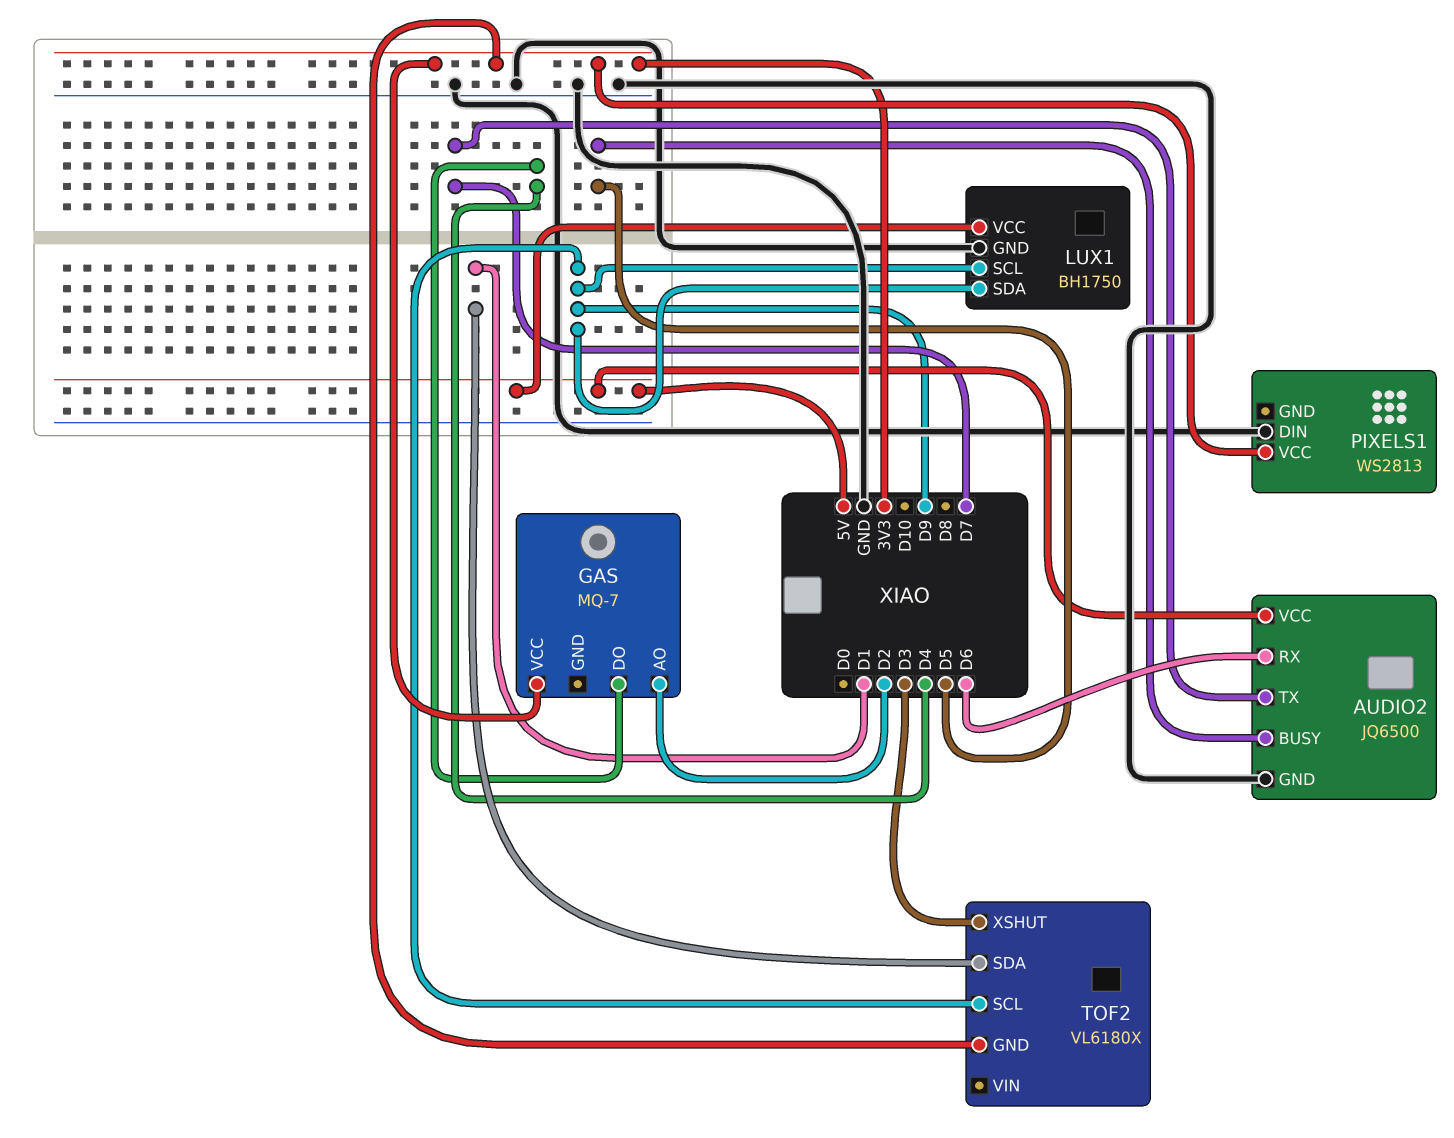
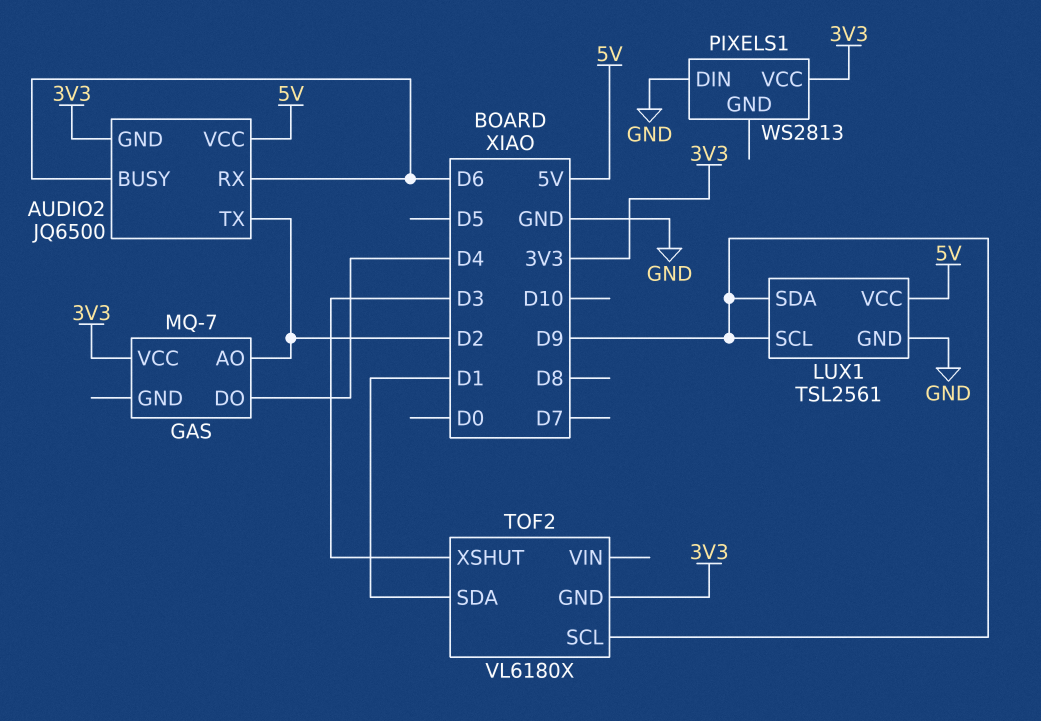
AUDIO2 pin BUSY: D5 -> D6
AUDIO2 pin GND: GND -> 3V3
AUDIO2 pin TX: D7 -> D2
LUX1: BH1750 -> TSL2561

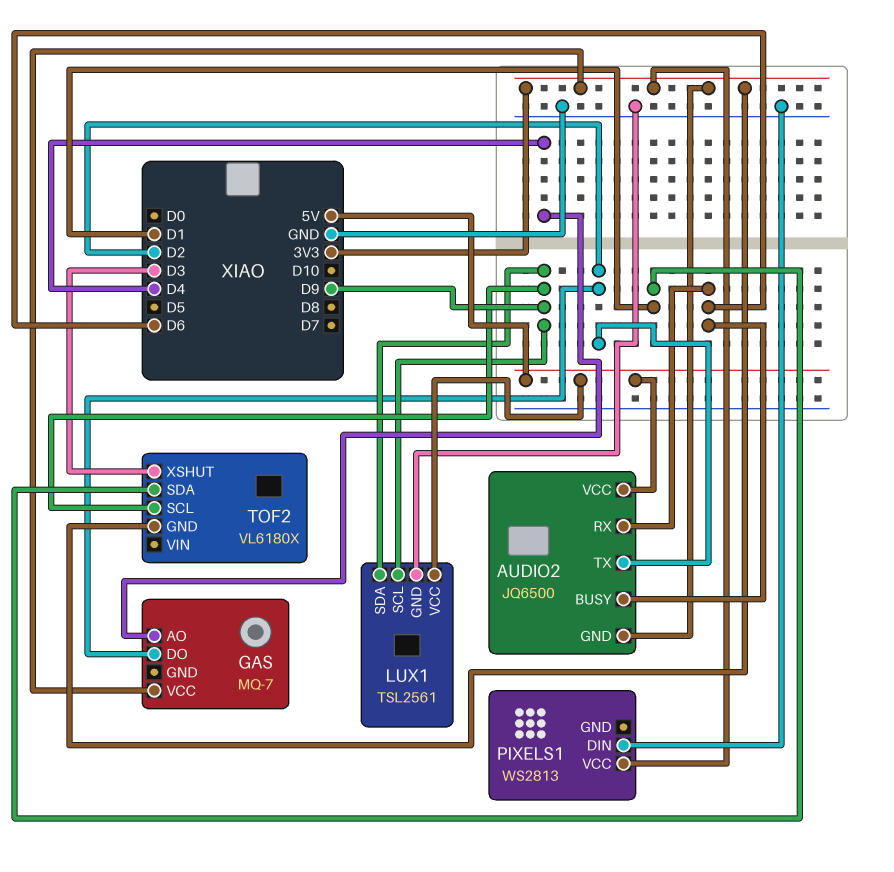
GAS pin AO: D2 -> D4
GAS pin DO: D4 -> D2

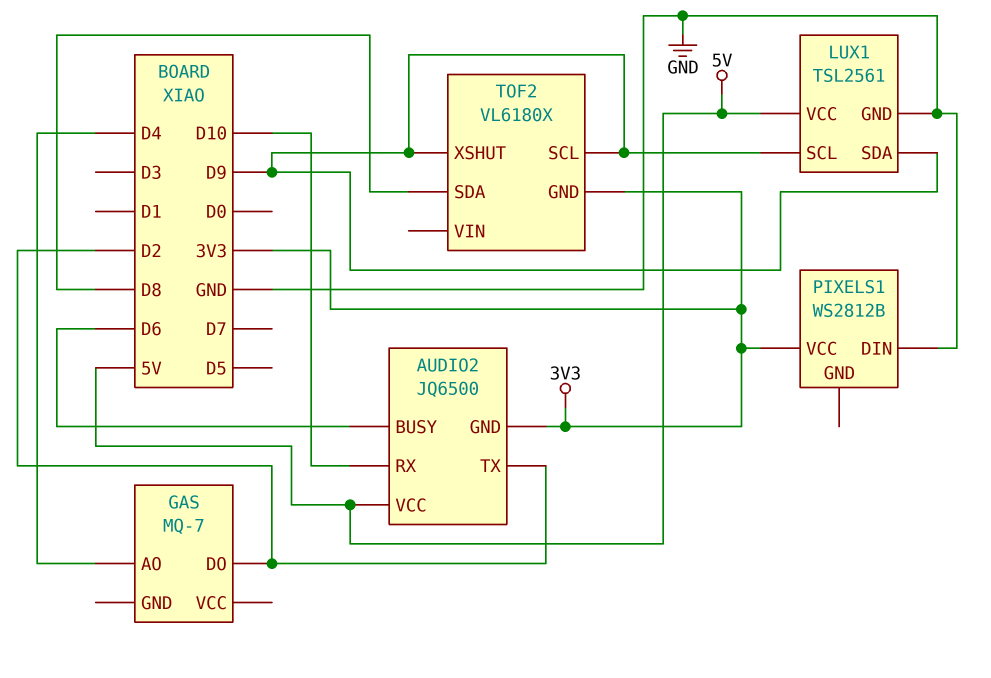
AUDIO2 pin RX: D6 -> D10
GAS pin VCC: 3V3 -> none
PIXELS1: WS2813 -> WS2812B
TOF2 pin SDA: D1 -> D8
TOF2 pin XSHUT: D3 -> D9

